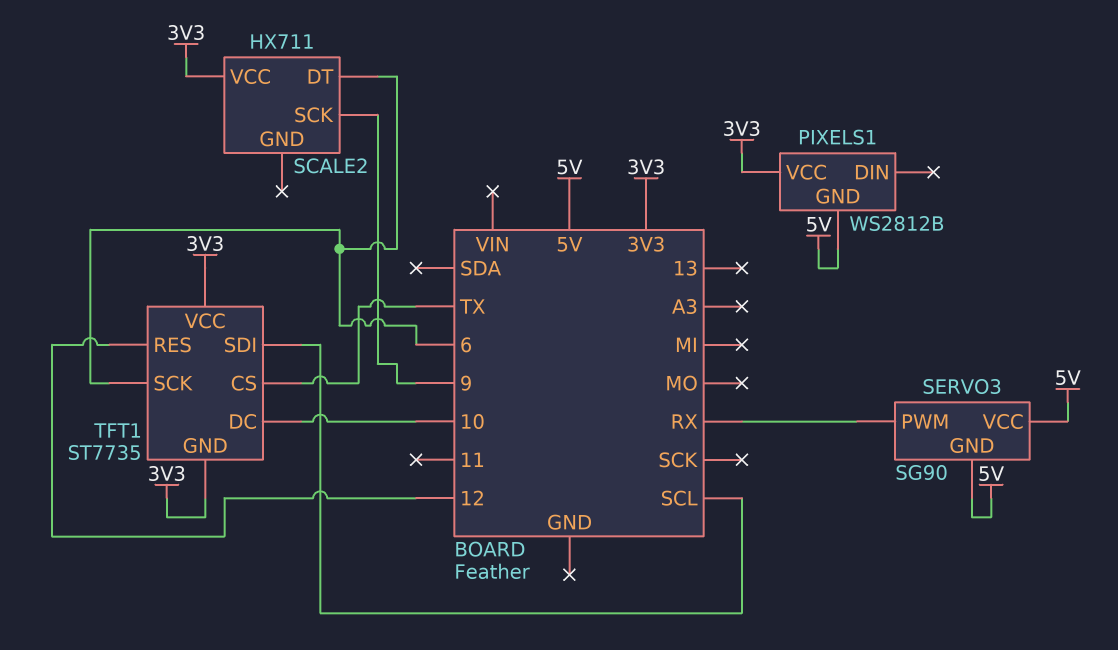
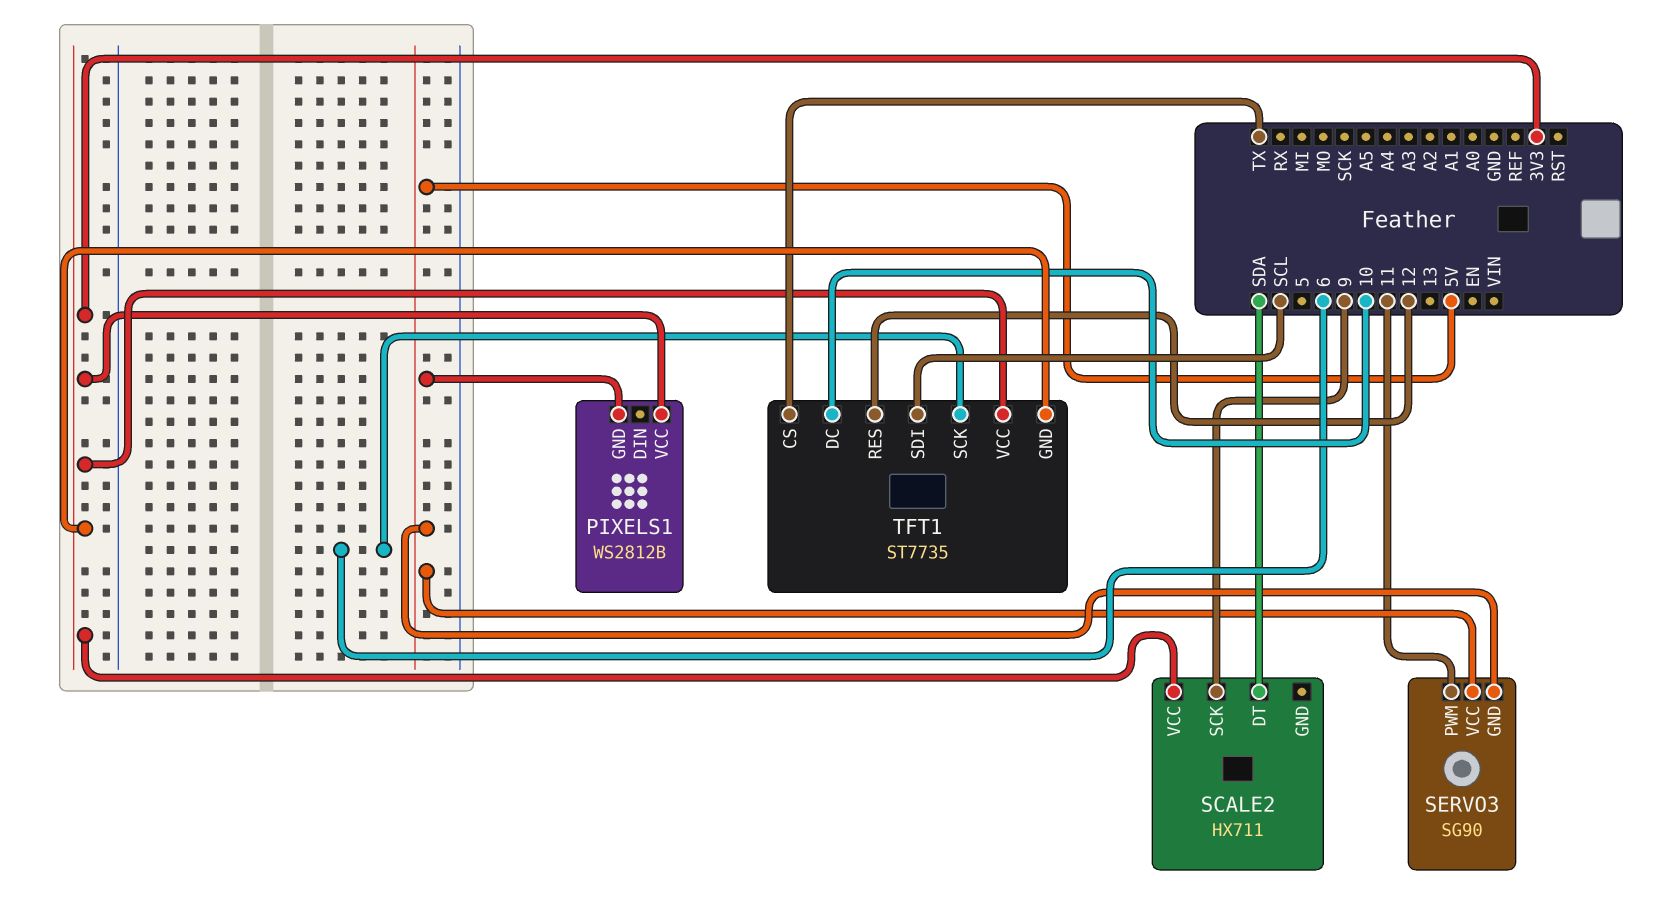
SCALE2 pin DT: 6 -> SDA
SERVO3 pin PWM: RX -> 11

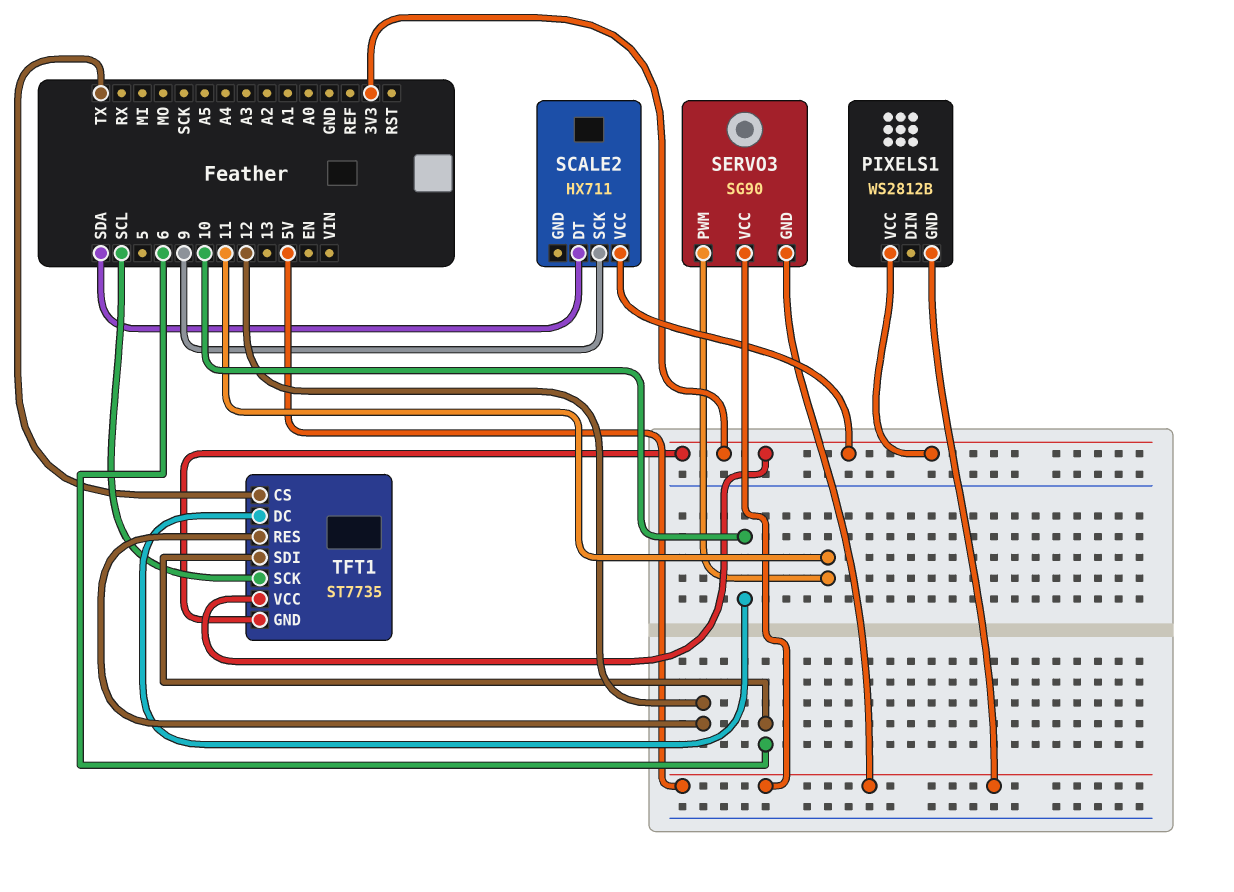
TFT1 pin SCK: 6 -> SCL
TFT1 pin SDI: SCL -> 6

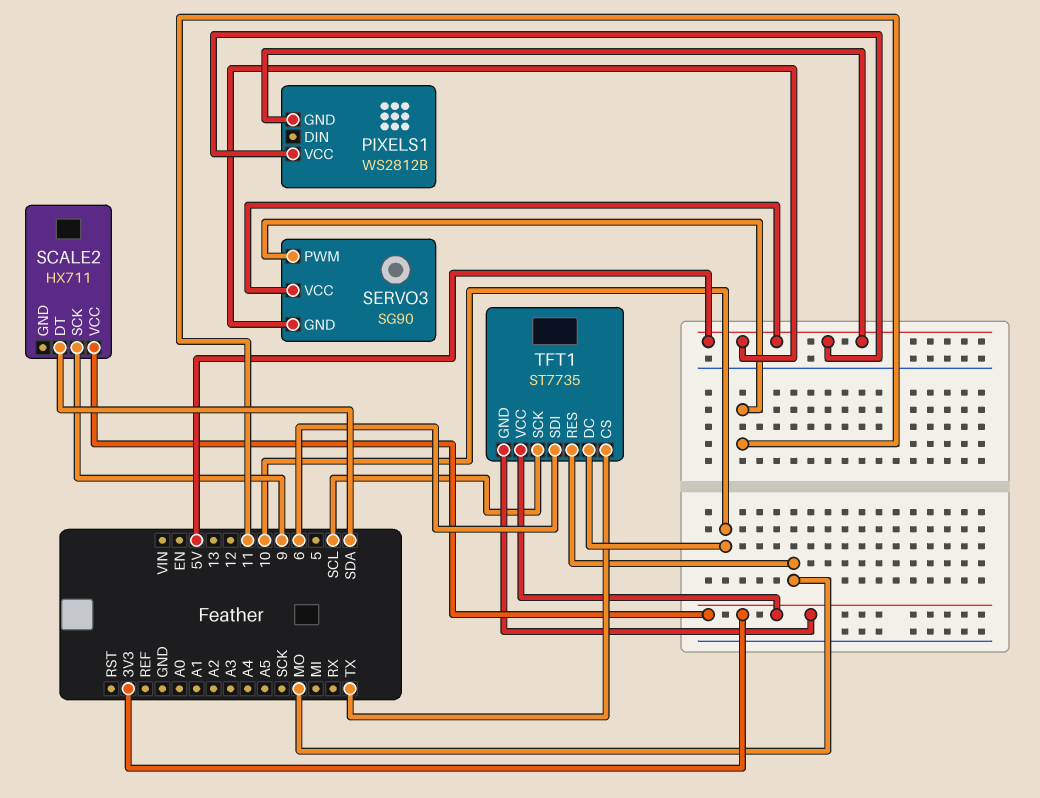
PIXELS1 pin VCC: 3V3 -> 5V
TFT1 pin RES: 12 -> MO

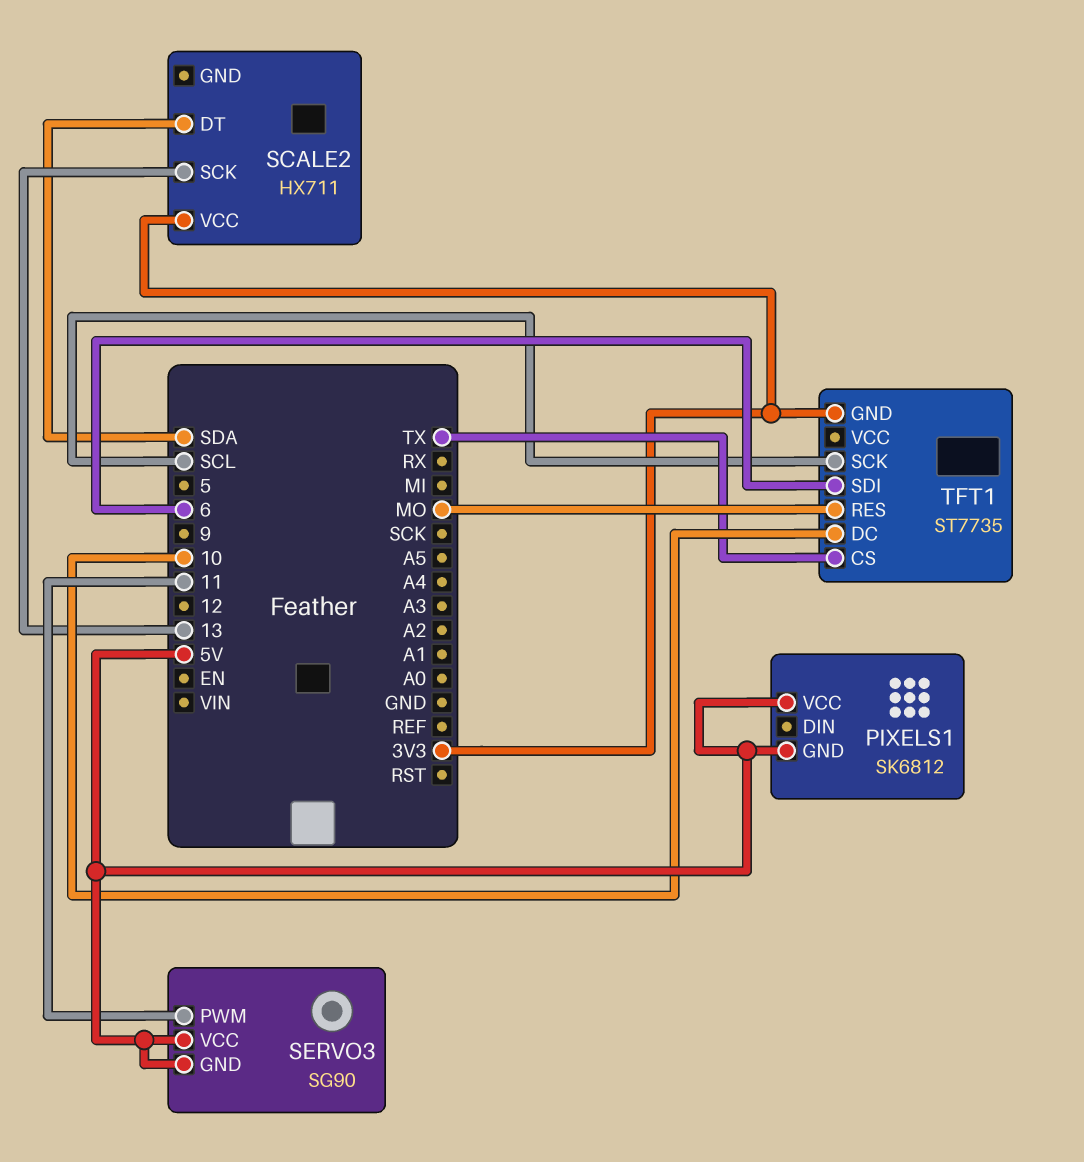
PIXELS1: WS2812B -> SK6812
SCALE2 pin SCK: 9 -> 13
TFT1 pin VCC: 3V3 -> none

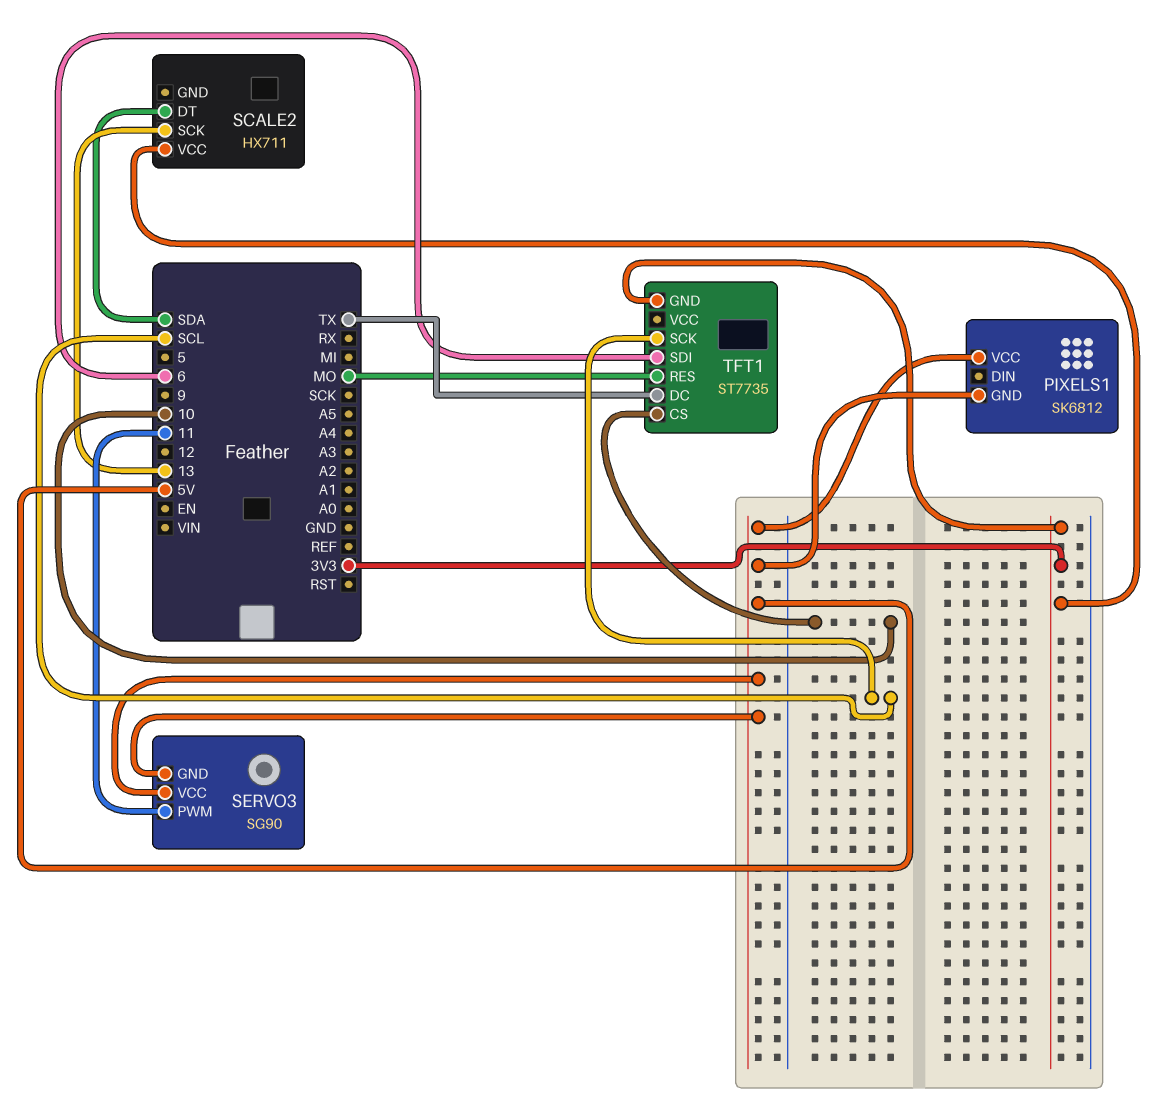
TFT1 pin CS: TX -> 10
TFT1 pin DC: 10 -> TX

